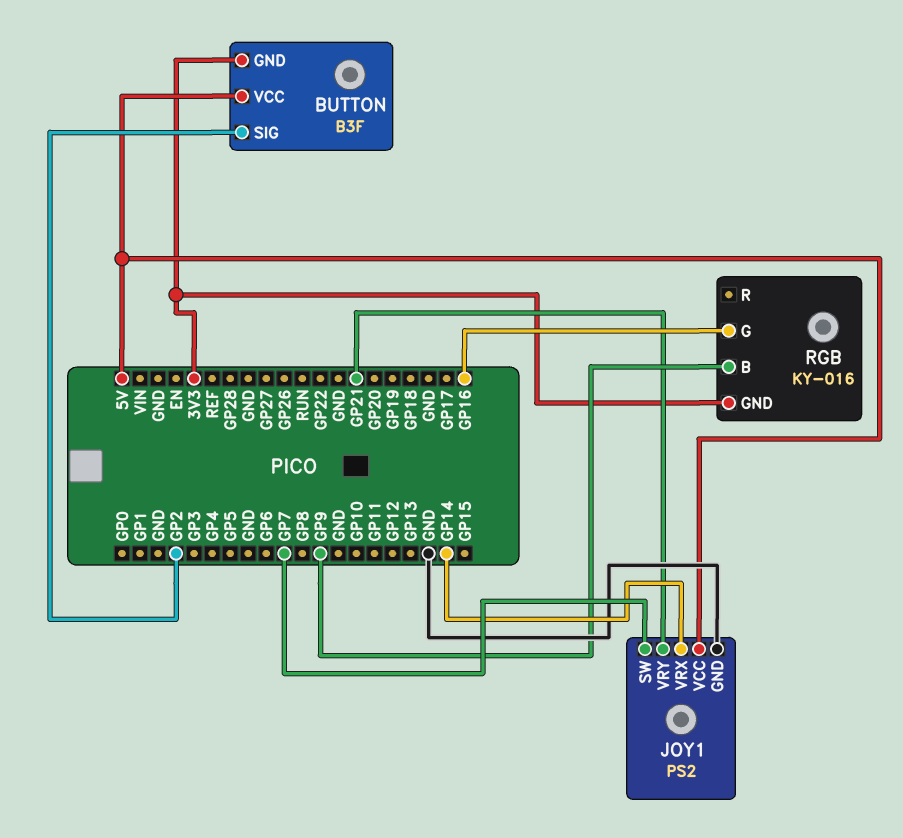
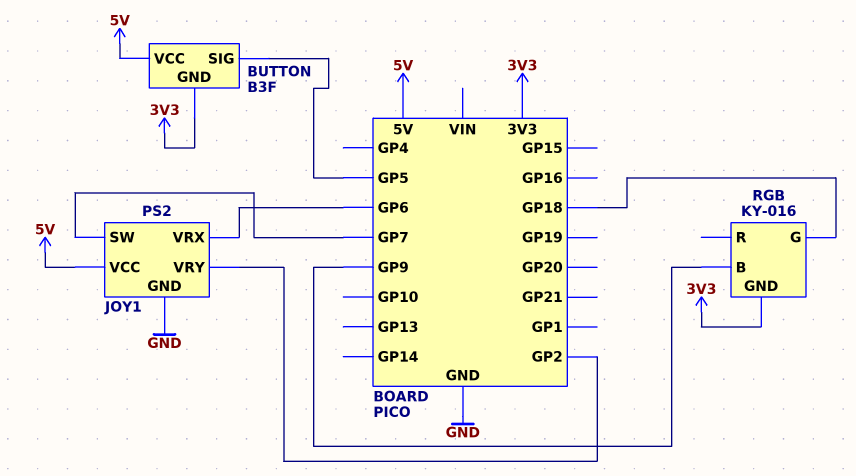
BUTTON pin SIG: GP2 -> GP5
JOY1 pin VRX: GP14 -> GP6
JOY1 pin VRY: GP21 -> GP2
RGB pin G: GP16 -> GP18

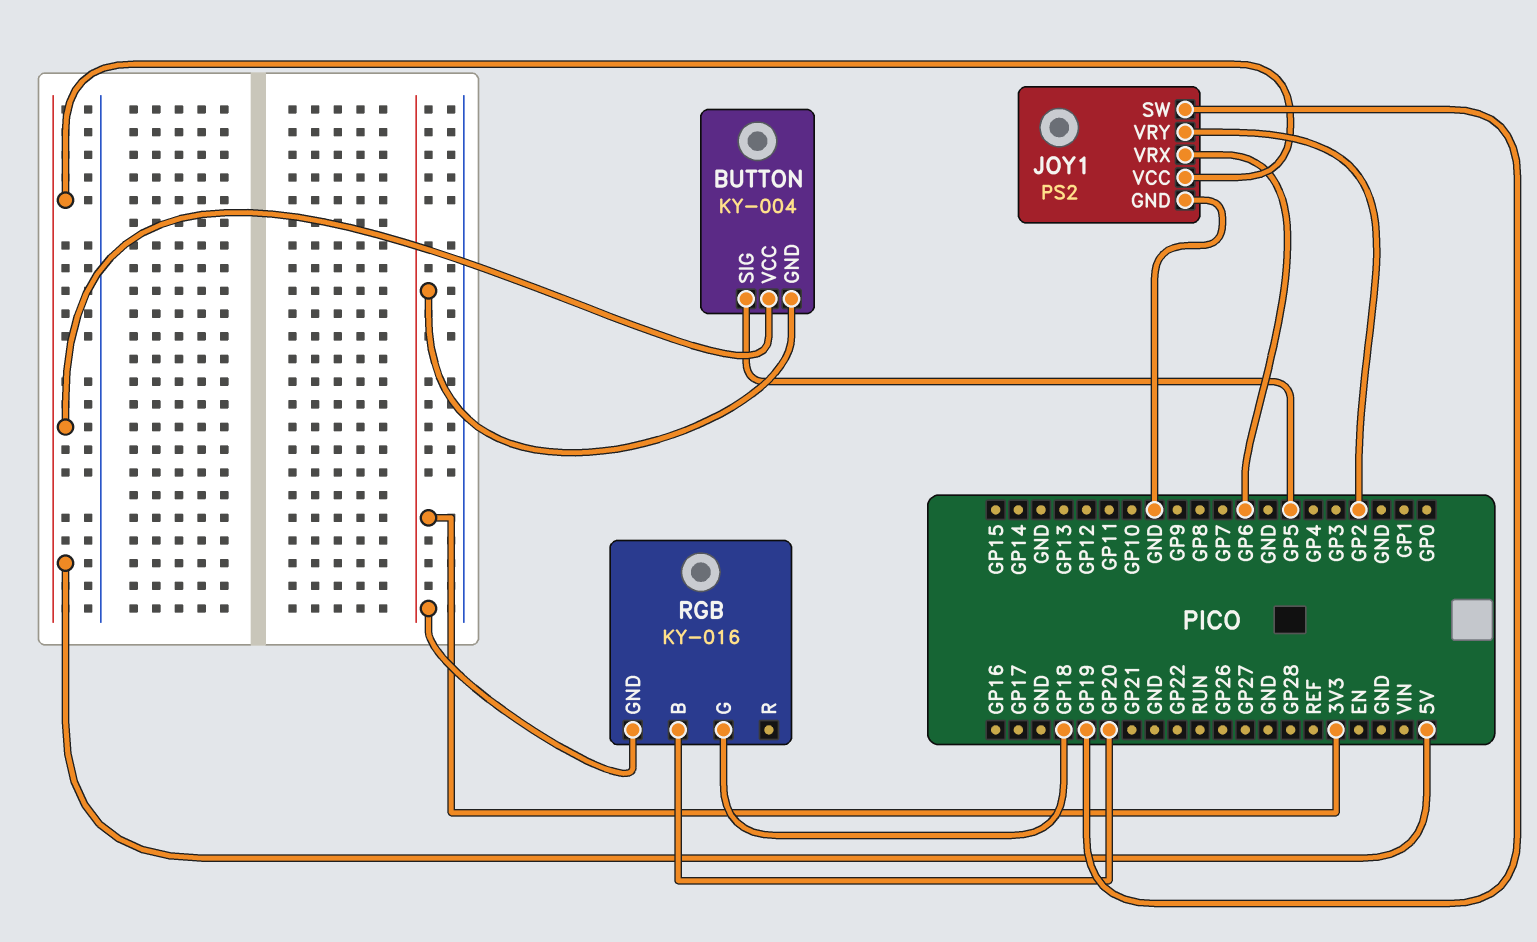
BUTTON: B3F -> KY-004
JOY1 pin SW: GP7 -> GP19
RGB pin B: GP9 -> GP20

